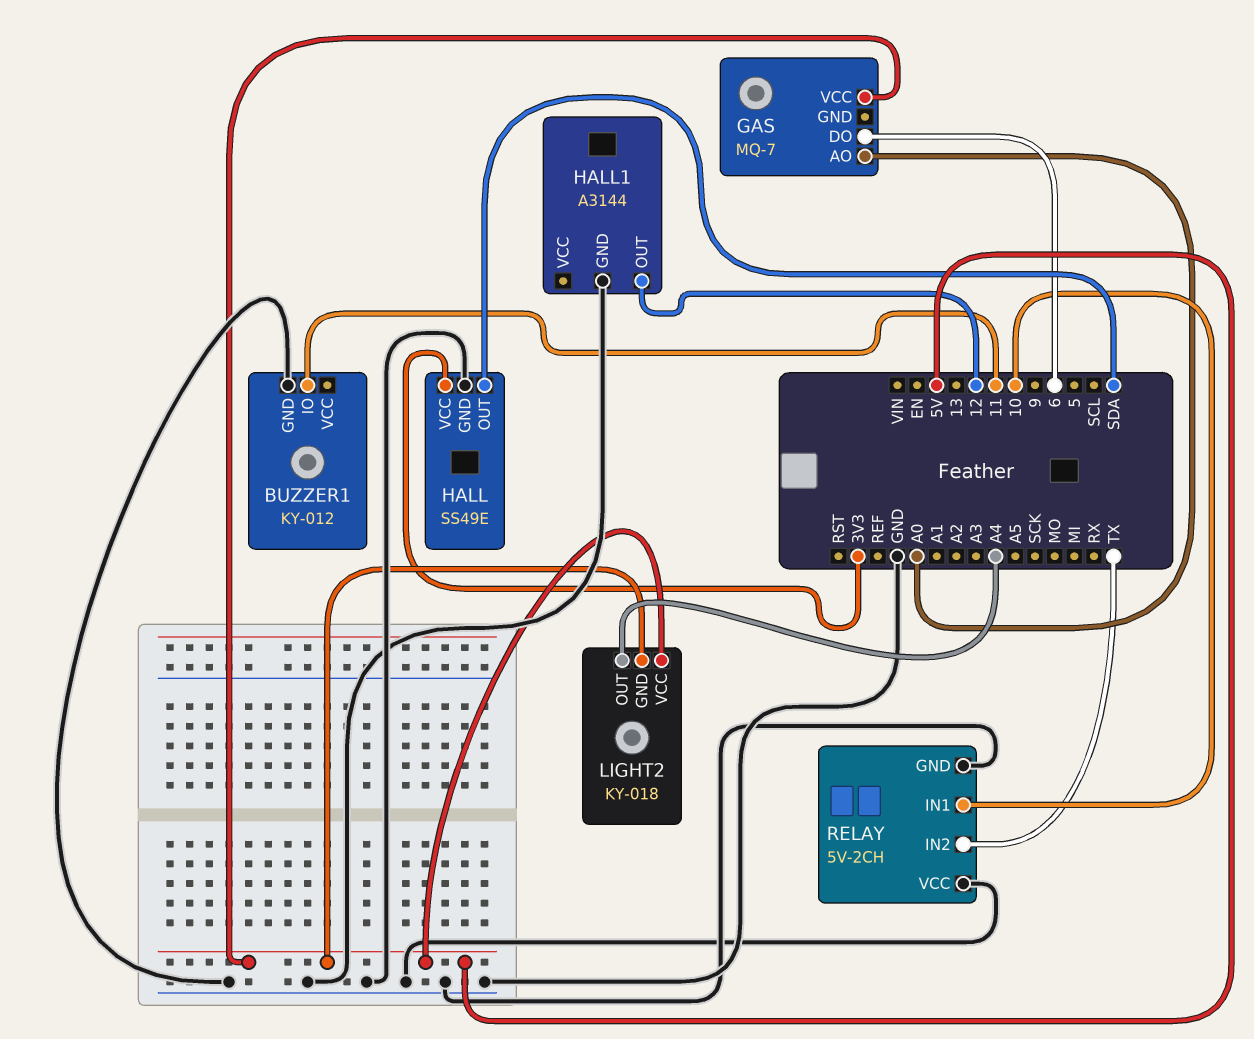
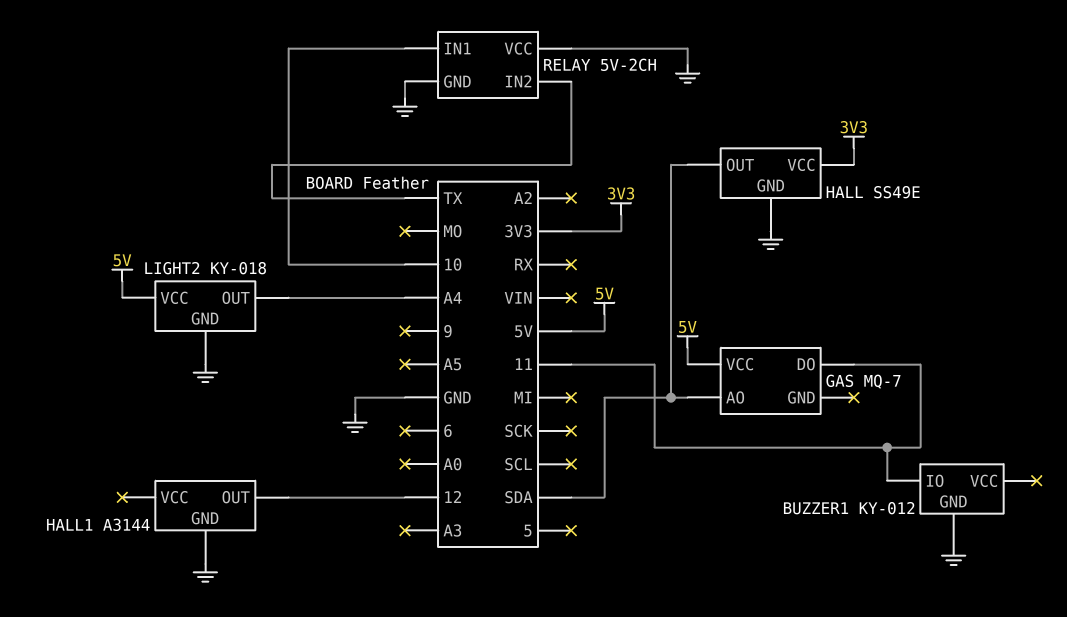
GAS pin AO: A0 -> SDA
GAS pin DO: 6 -> 11
LIGHT2 pin GND: 5V -> GND

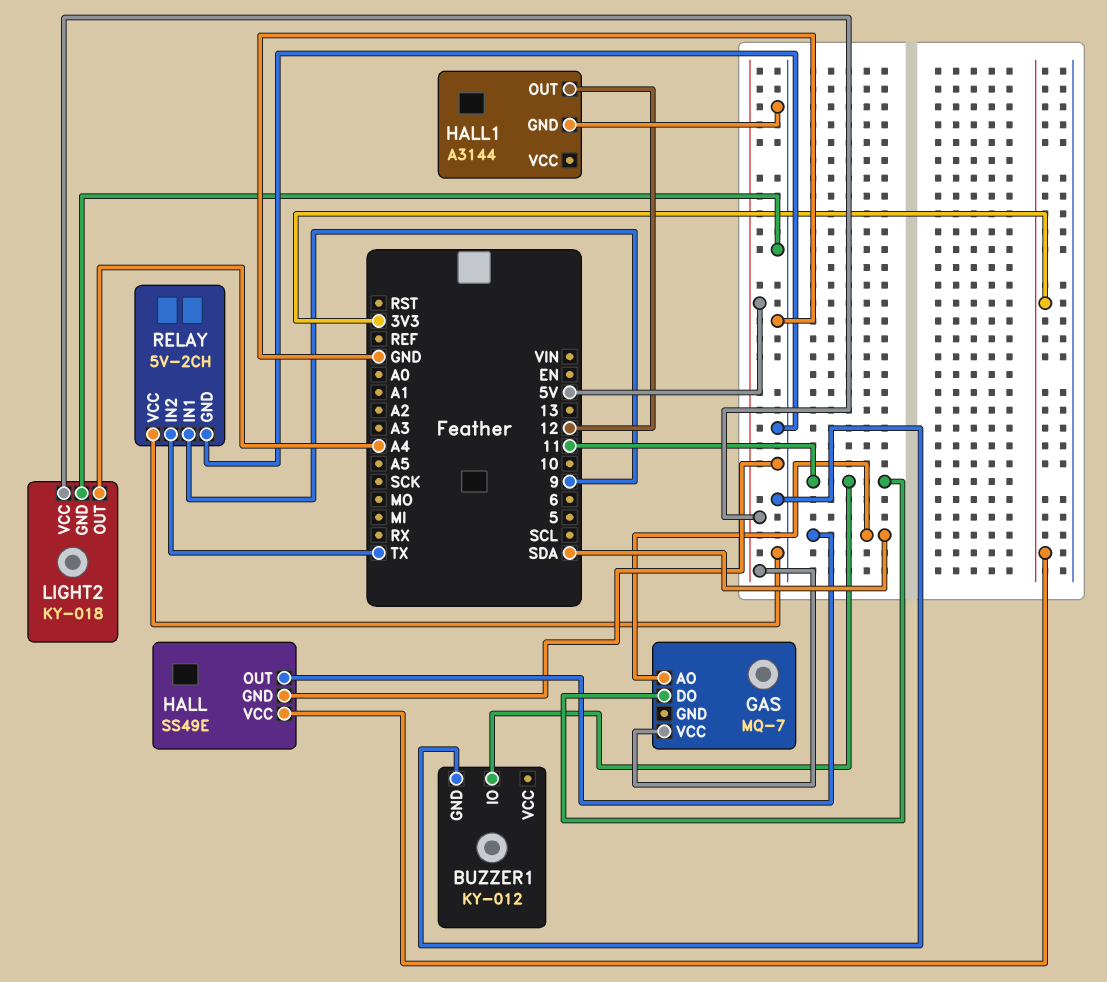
RELAY pin IN1: 10 -> 9

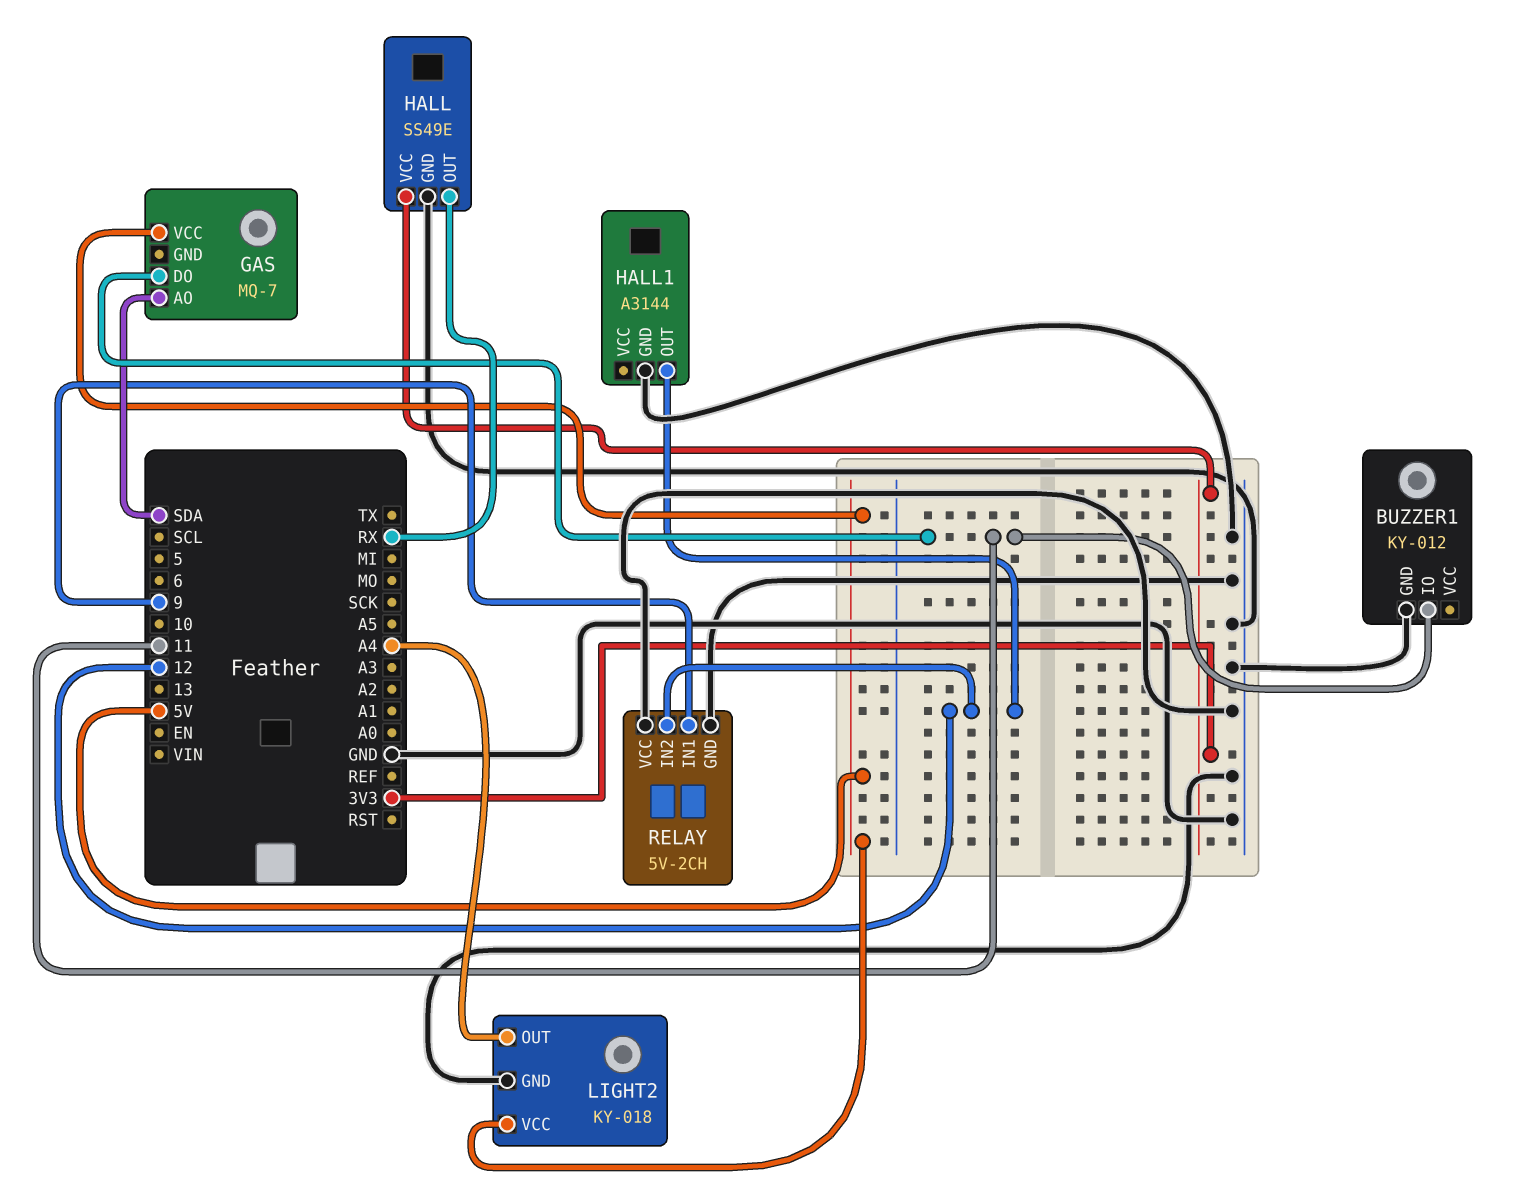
HALL pin OUT: SDA -> RX
RELAY pin IN2: TX -> 12

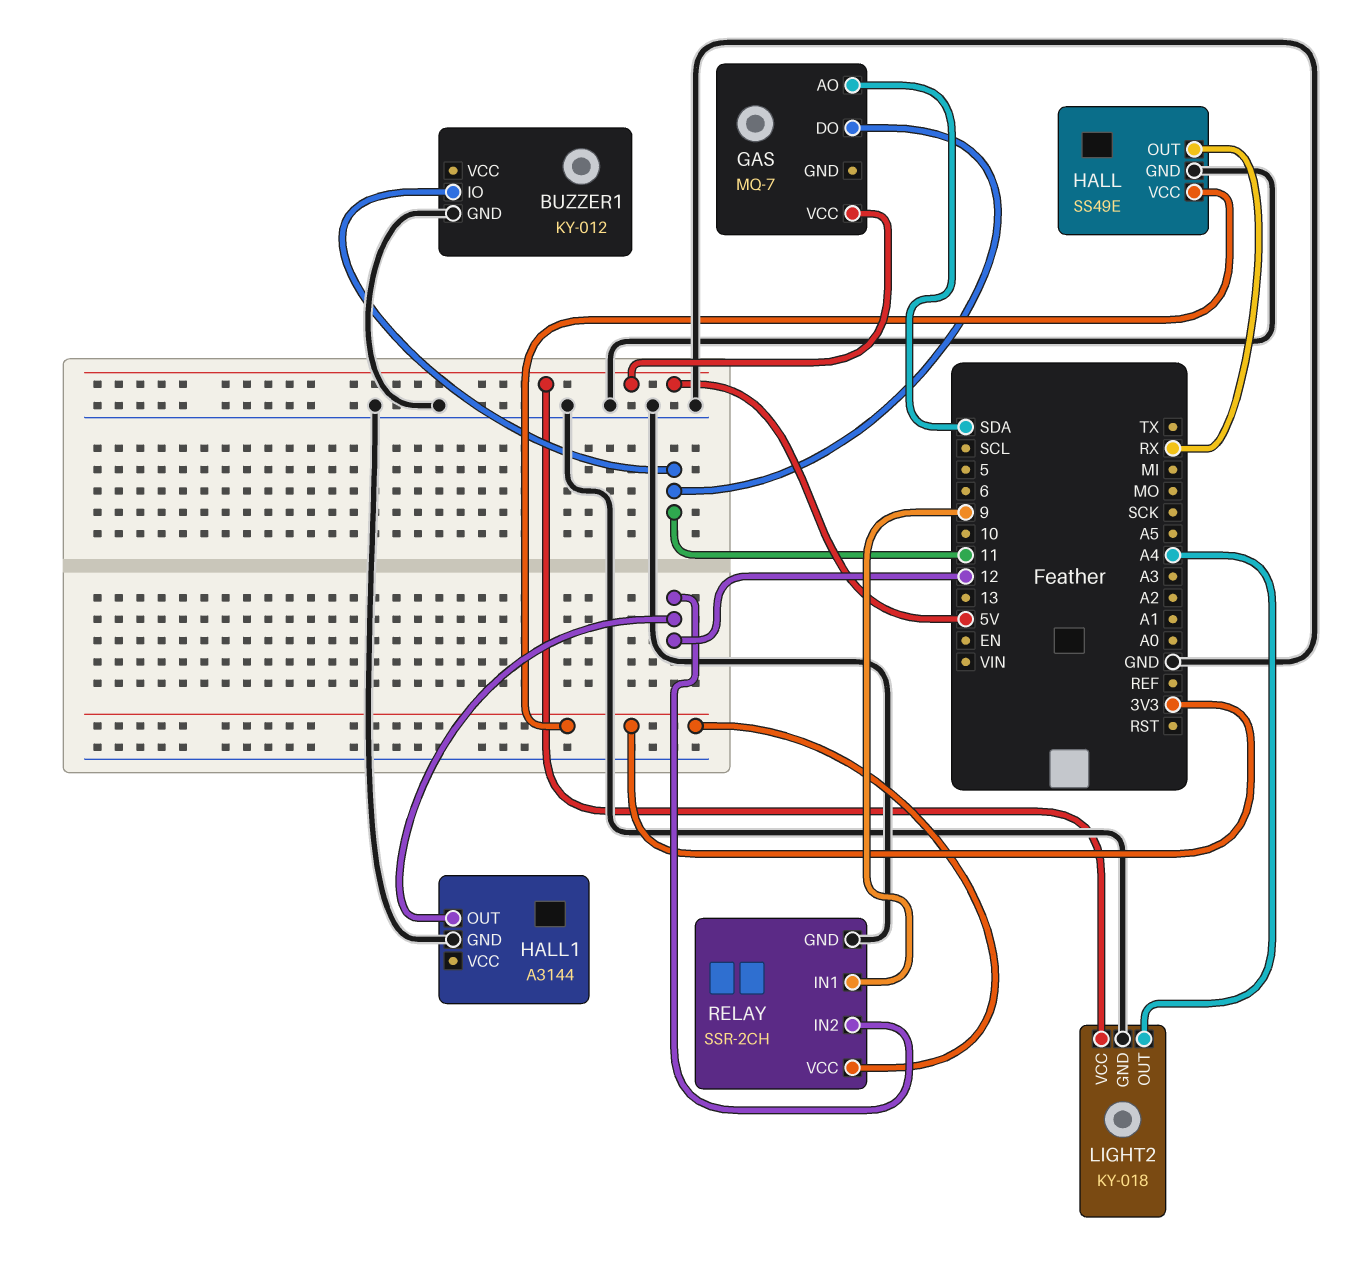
RELAY: 5V-2CH -> SSR-2CH
RELAY pin VCC: GND -> 3V3

